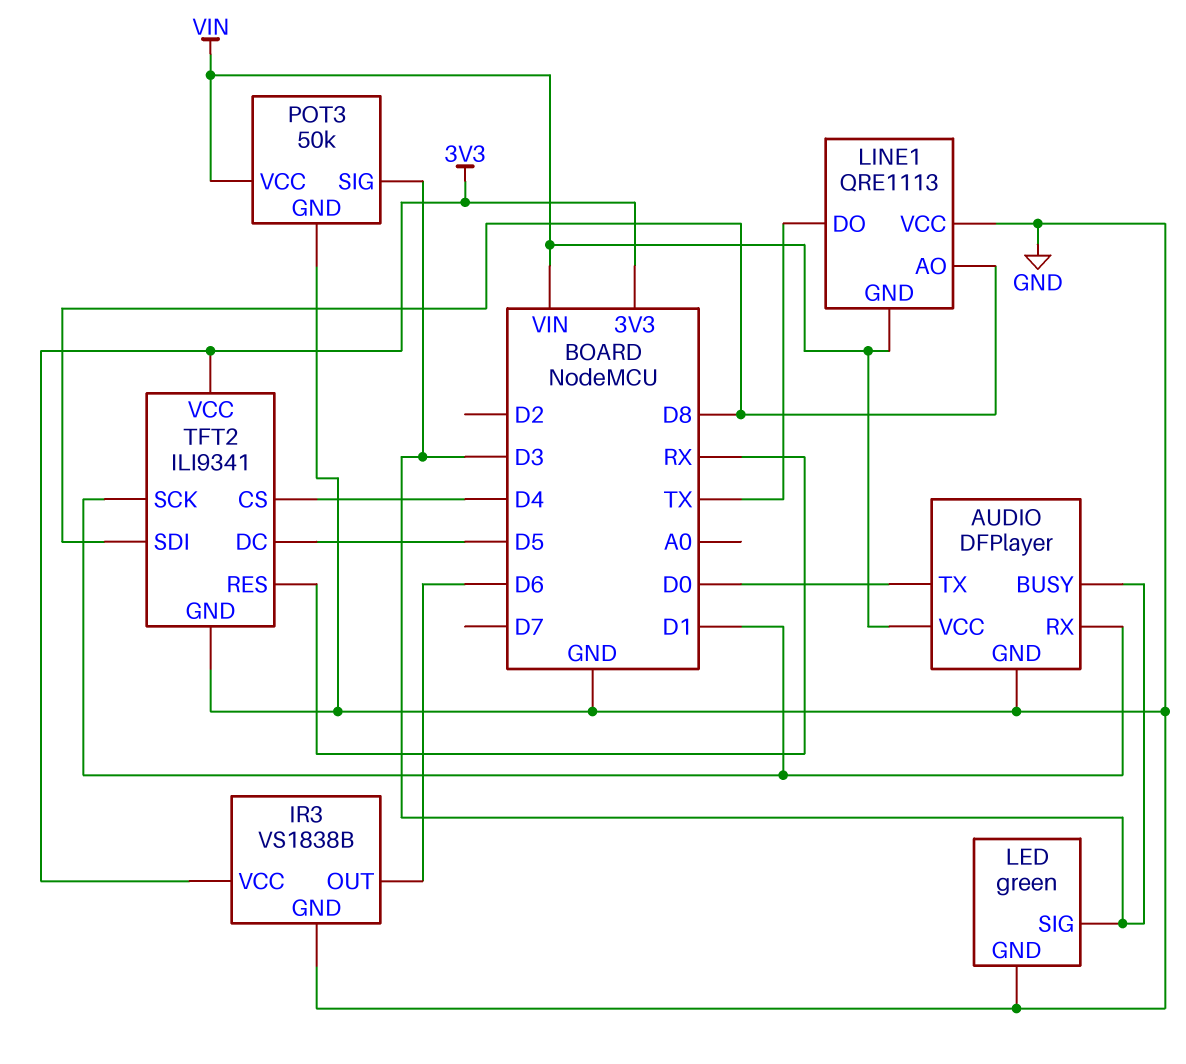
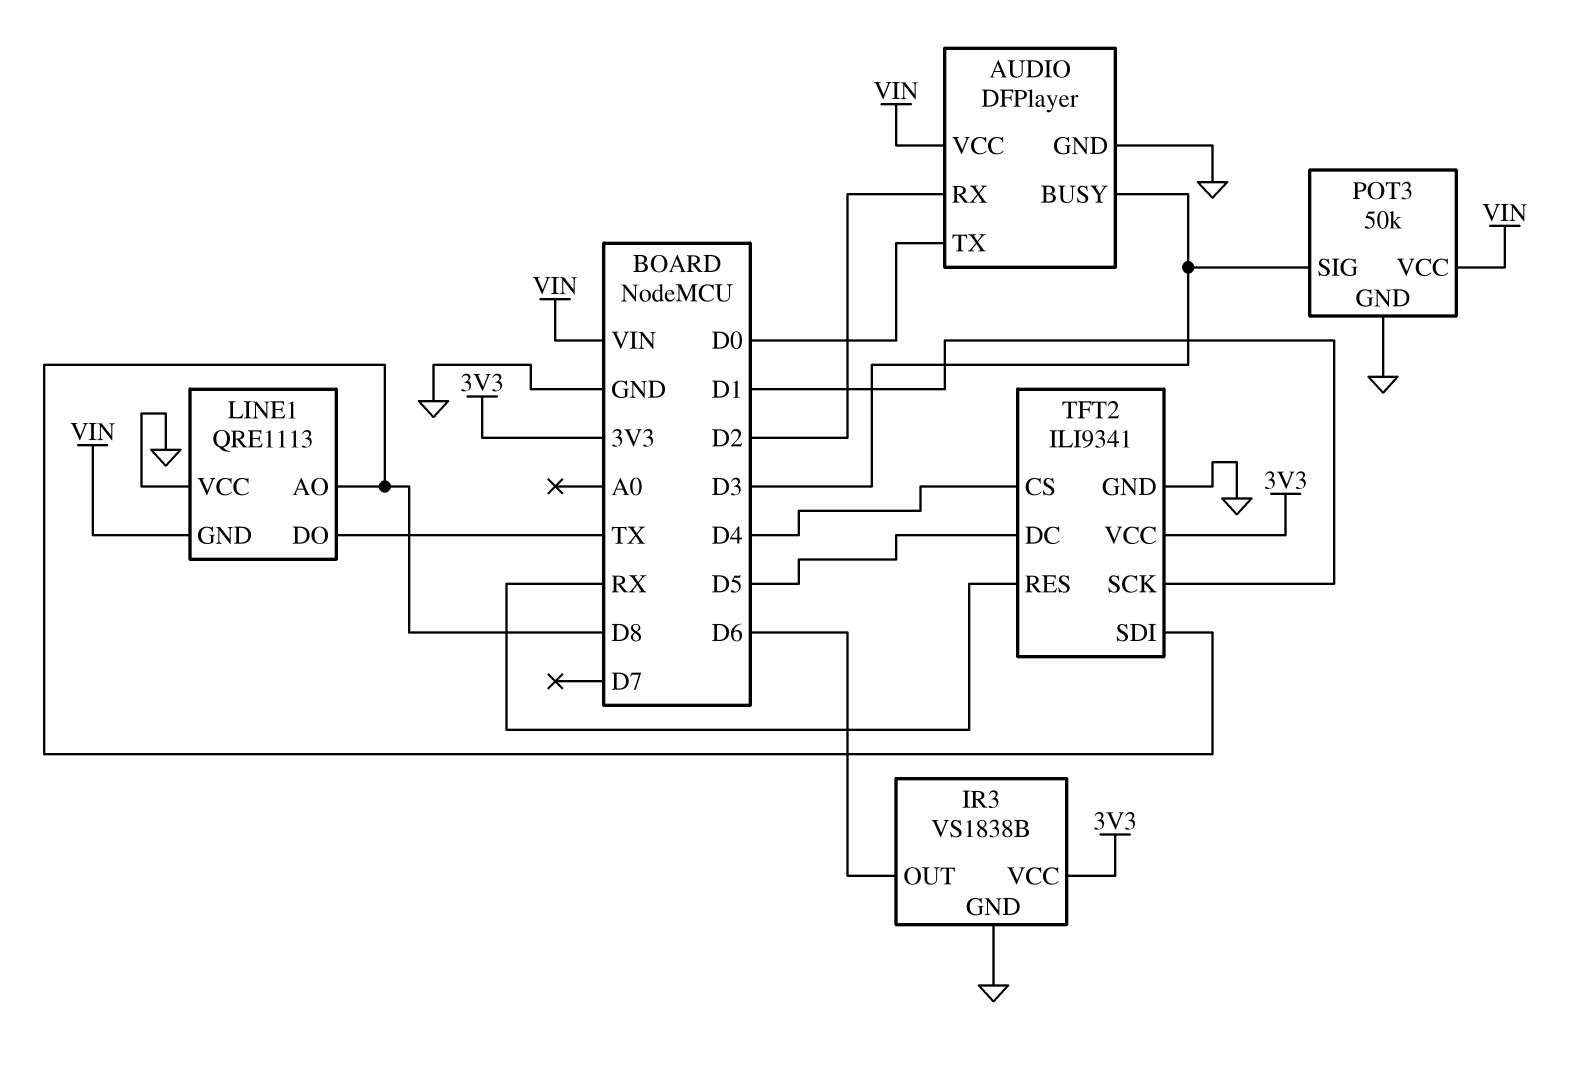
AUDIO pin RX: D1 -> D2
LED: green -> none
LED pin GND: GND -> none
LED pin SIG: D3 -> none

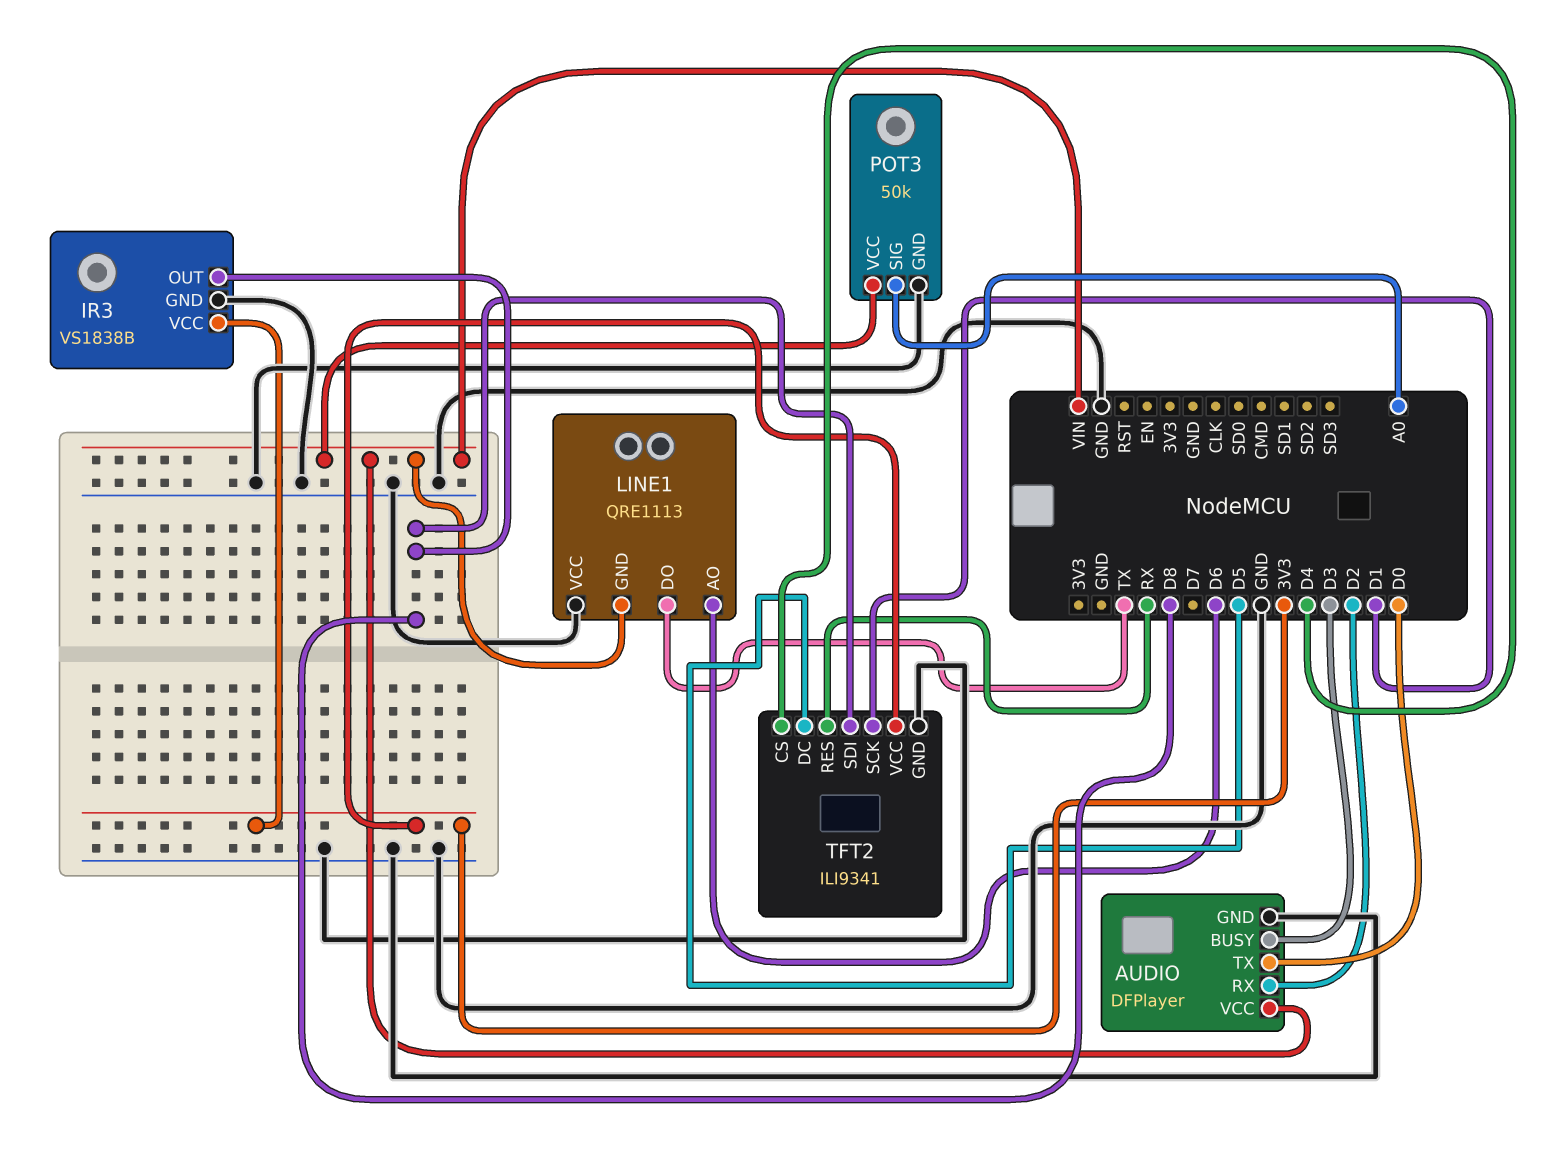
IR3 pin OUT: D6 -> D8
LINE1 pin AO: D8 -> D6
POT3 pin SIG: D3 -> A0

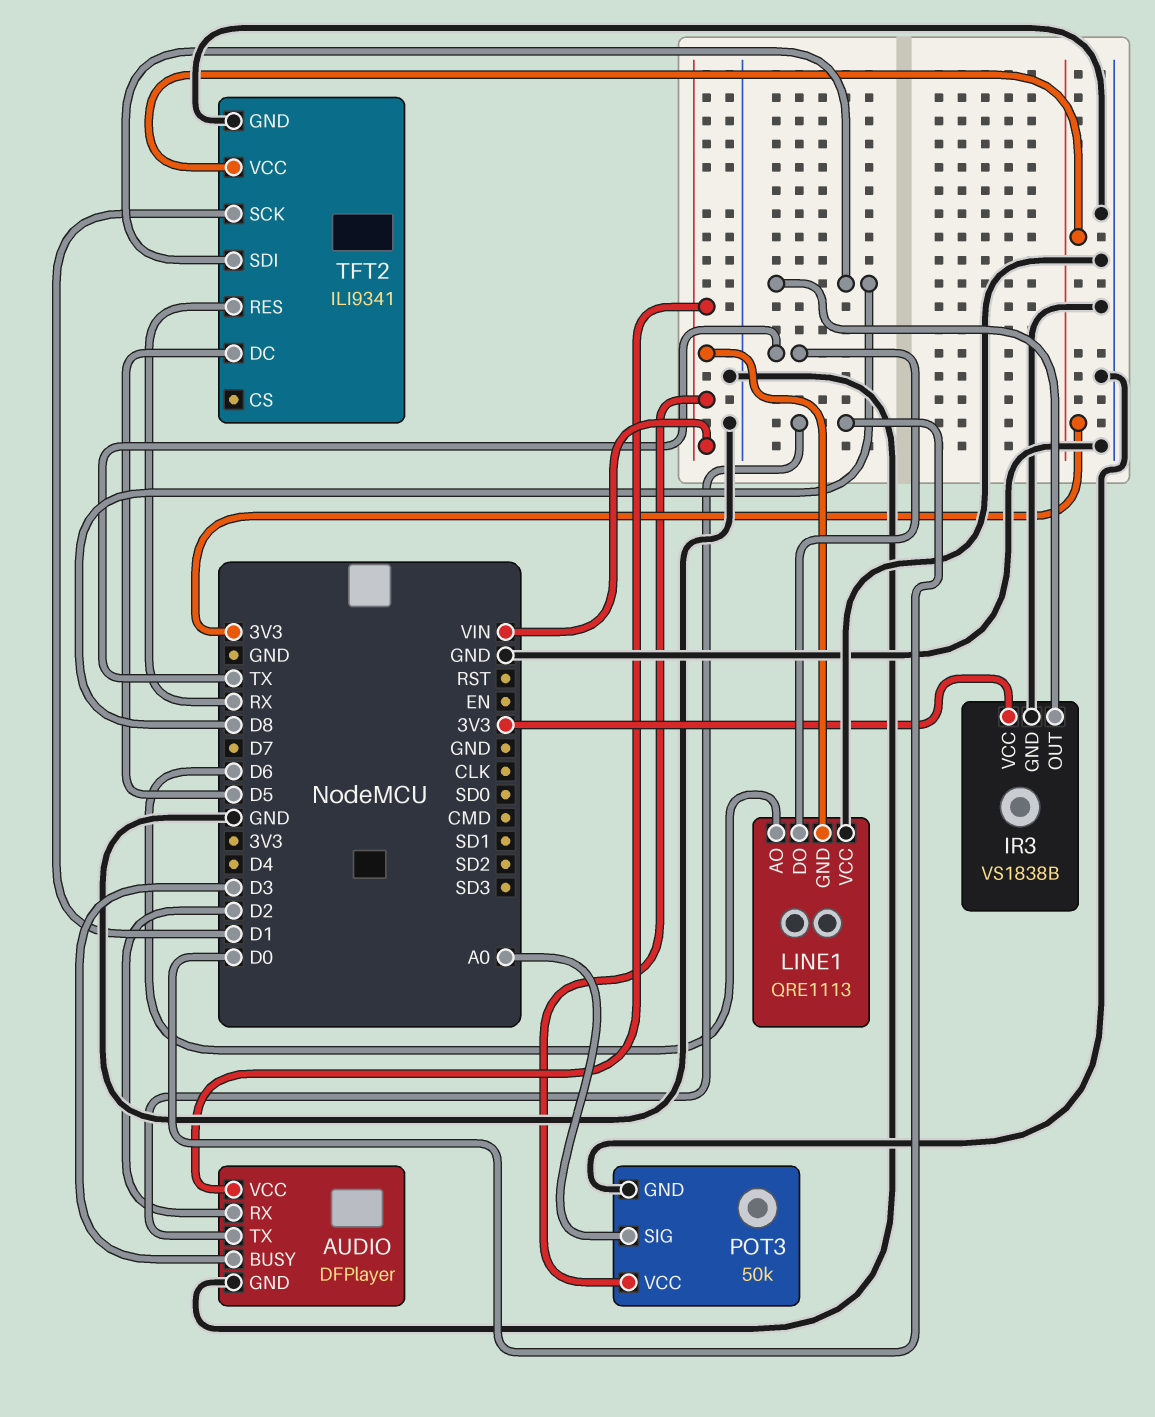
TFT2 pin CS: D4 -> none

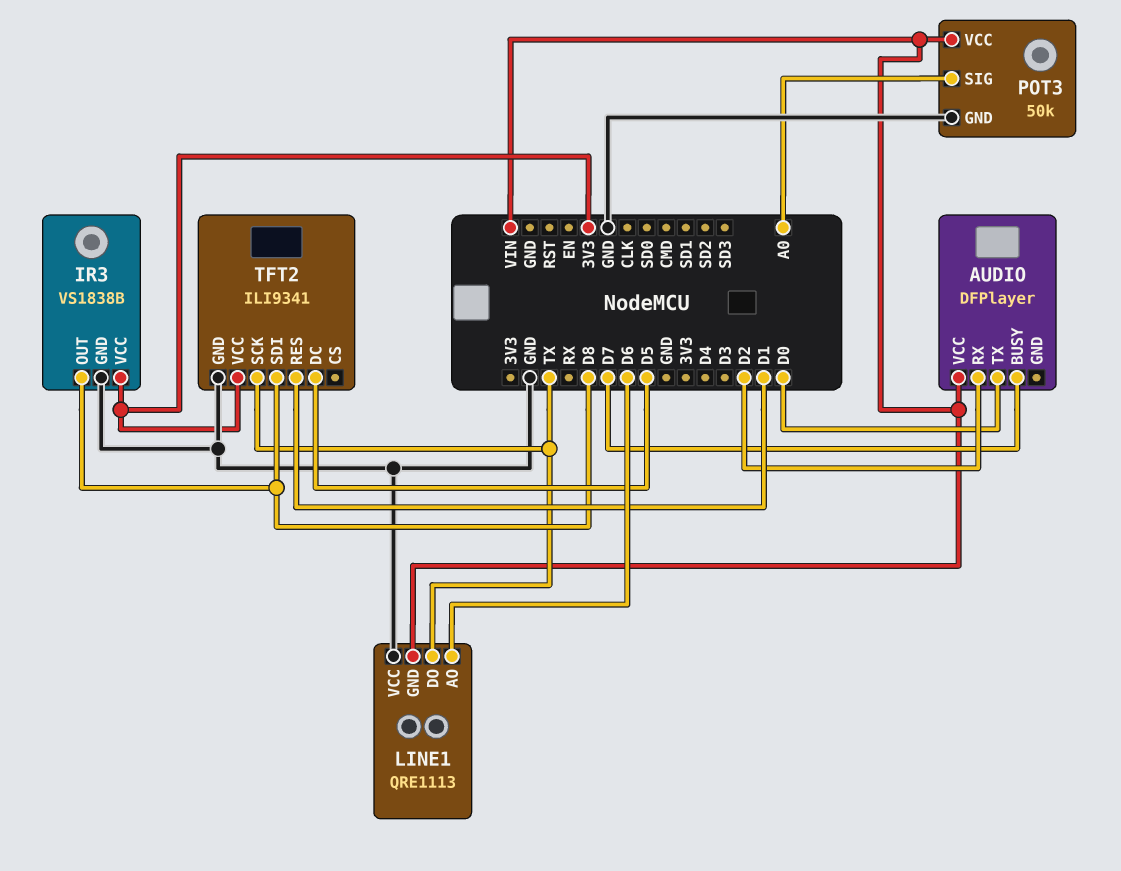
AUDIO pin BUSY: D3 -> D7
AUDIO pin GND: GND -> none
TFT2 pin RES: RX -> D1
TFT2 pin SCK: D1 -> TX

